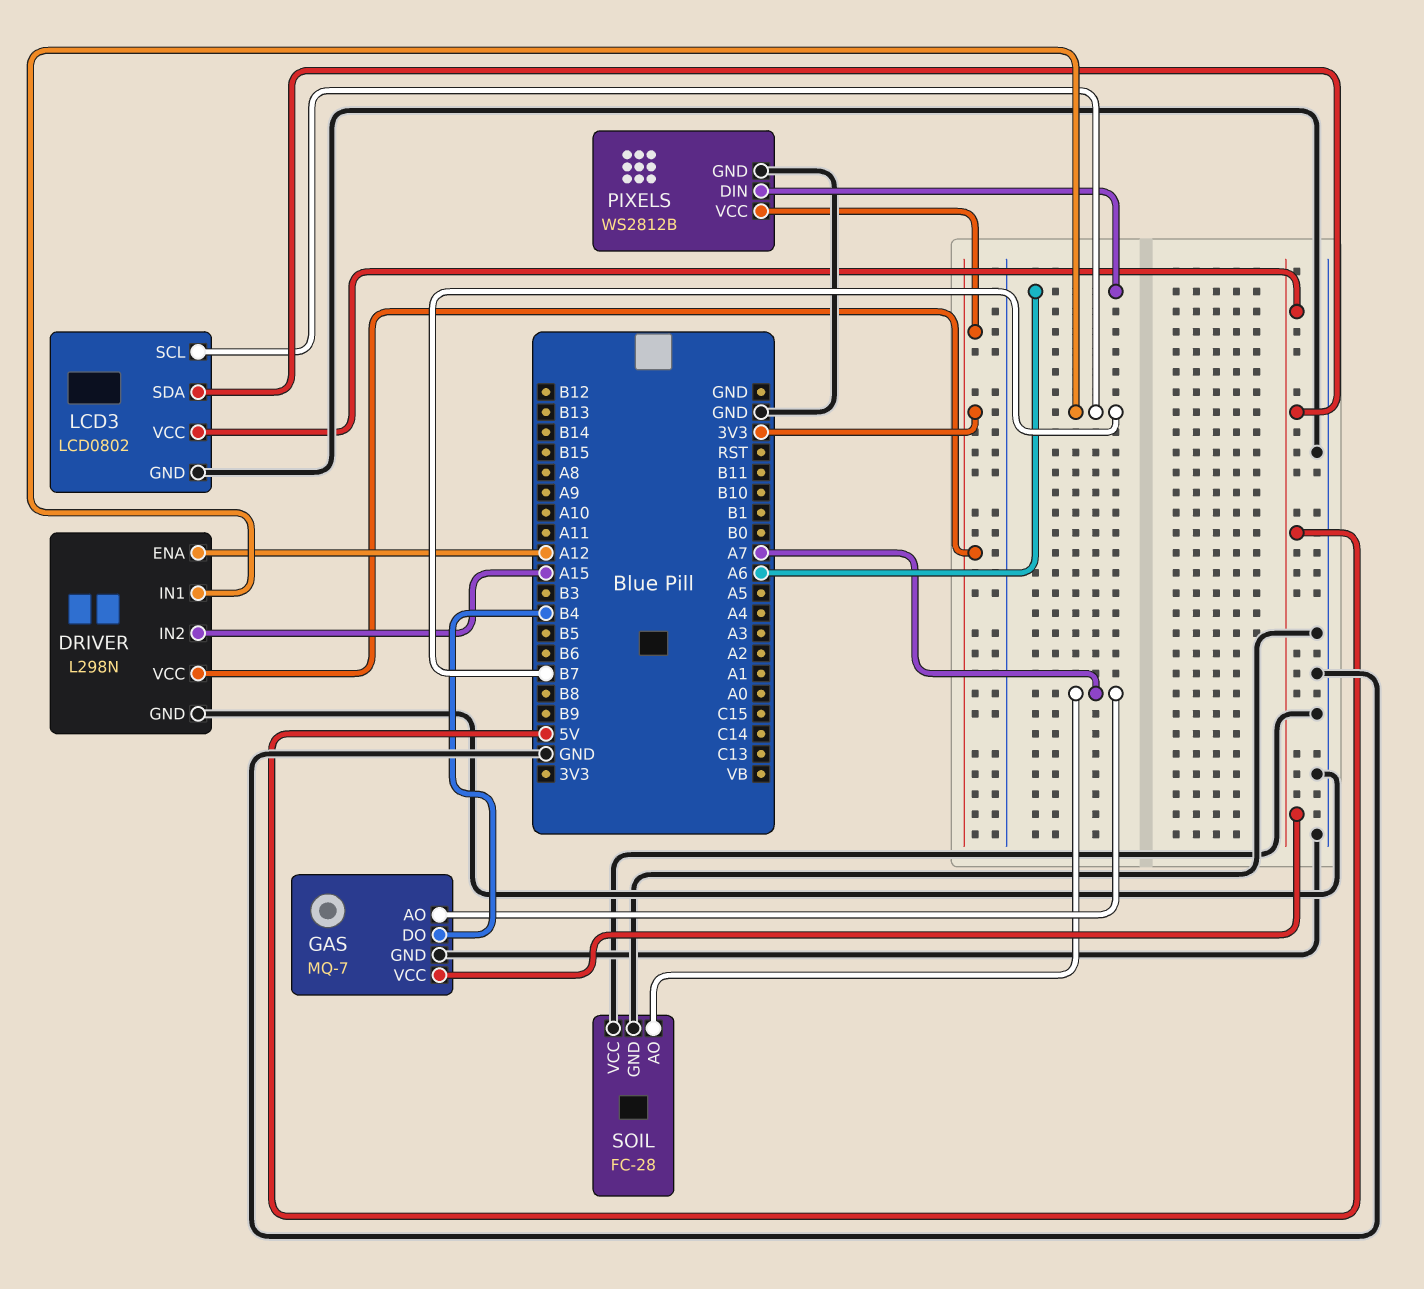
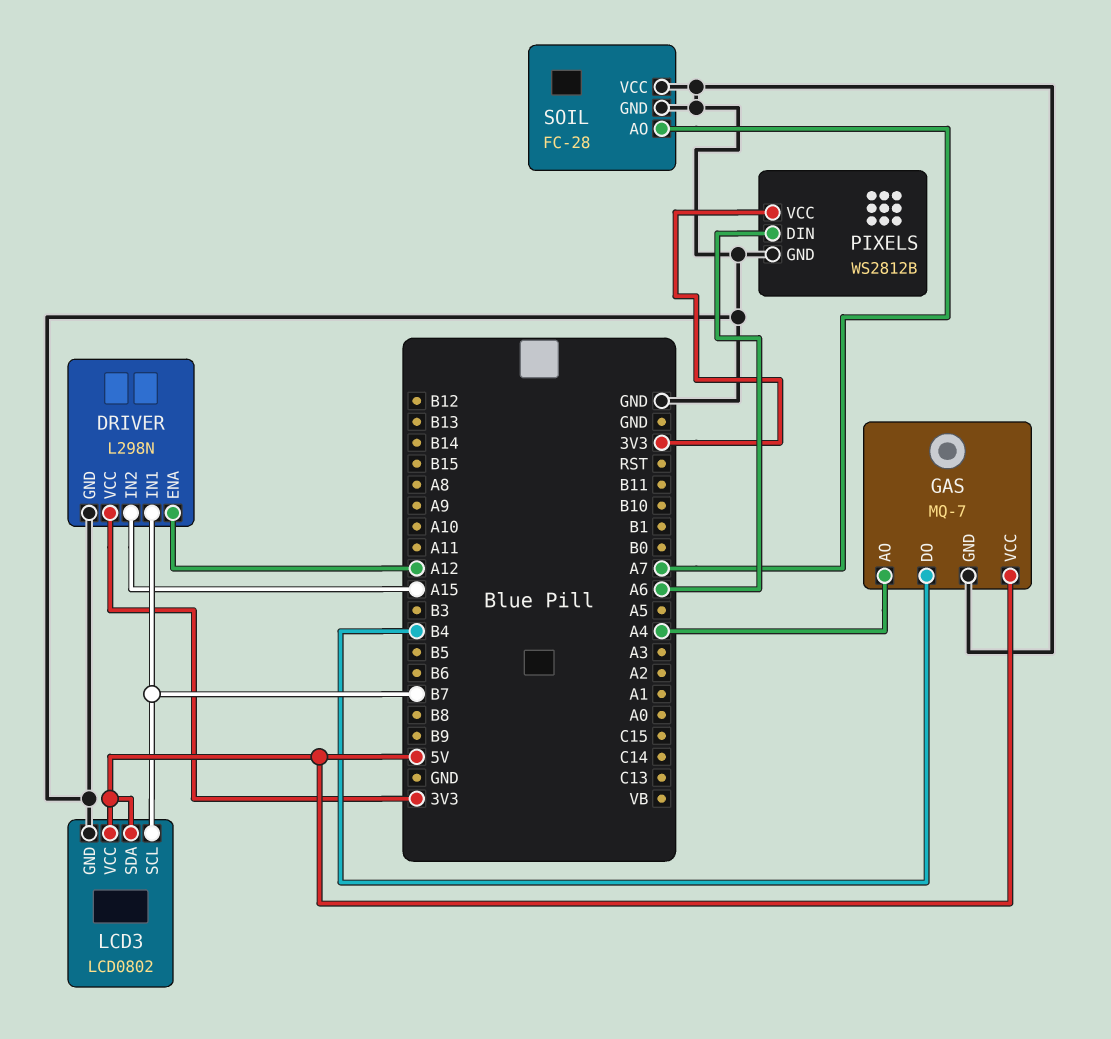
GAS pin AO: A7 -> A4

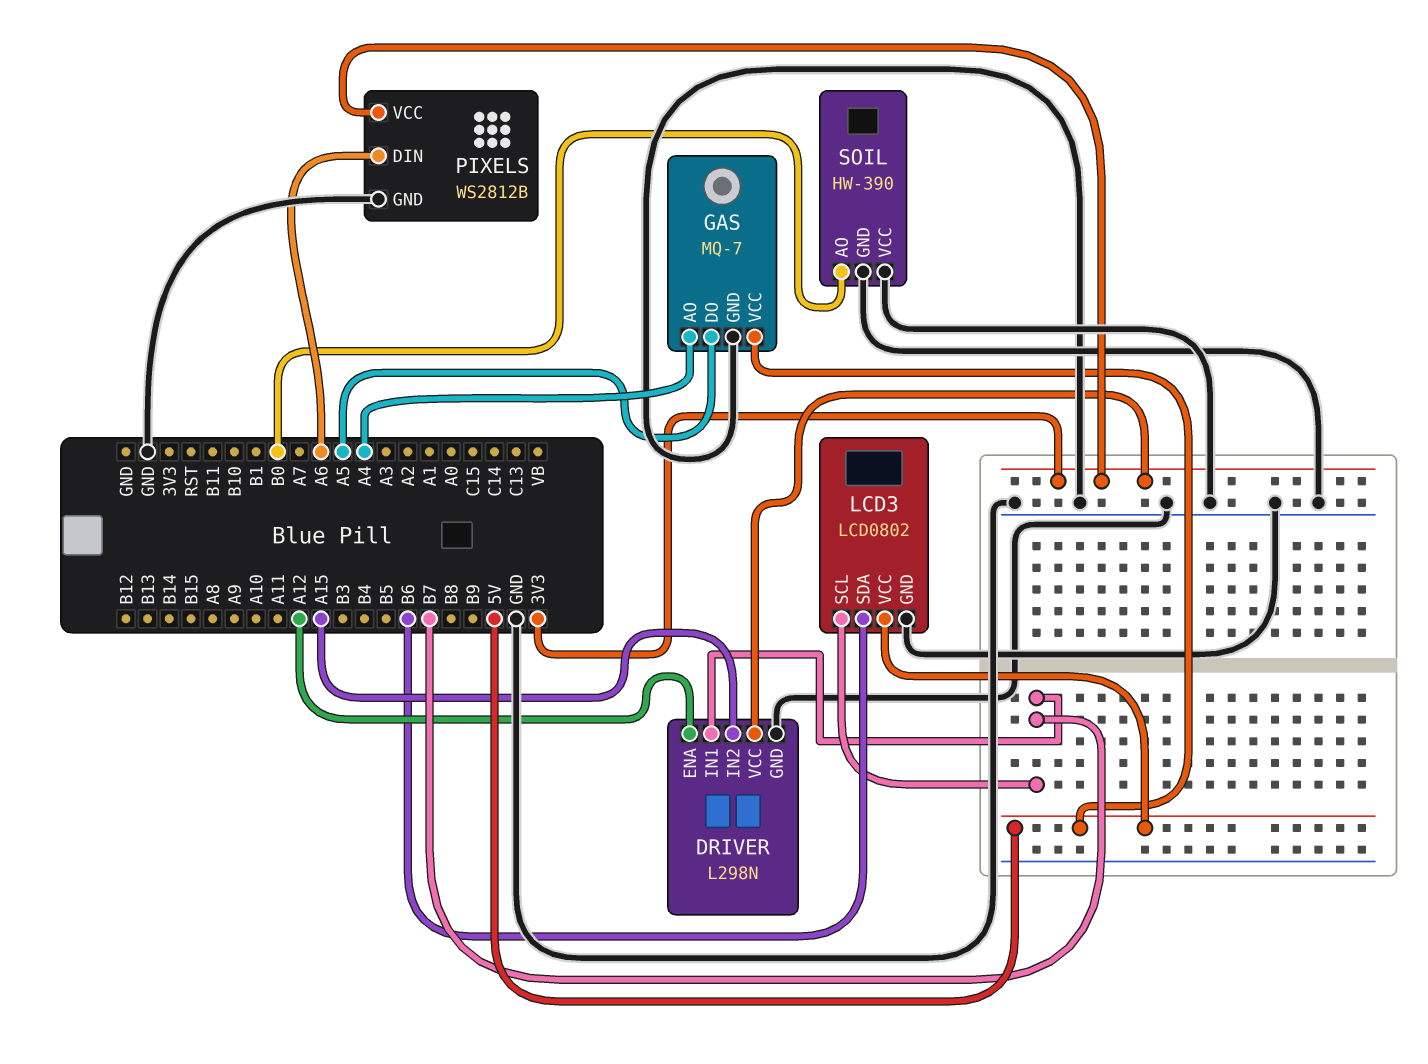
GAS pin DO: B4 -> A5
LCD3 pin SDA: 5V -> B6
SOIL: FC-28 -> HW-390
SOIL pin AO: A7 -> B0

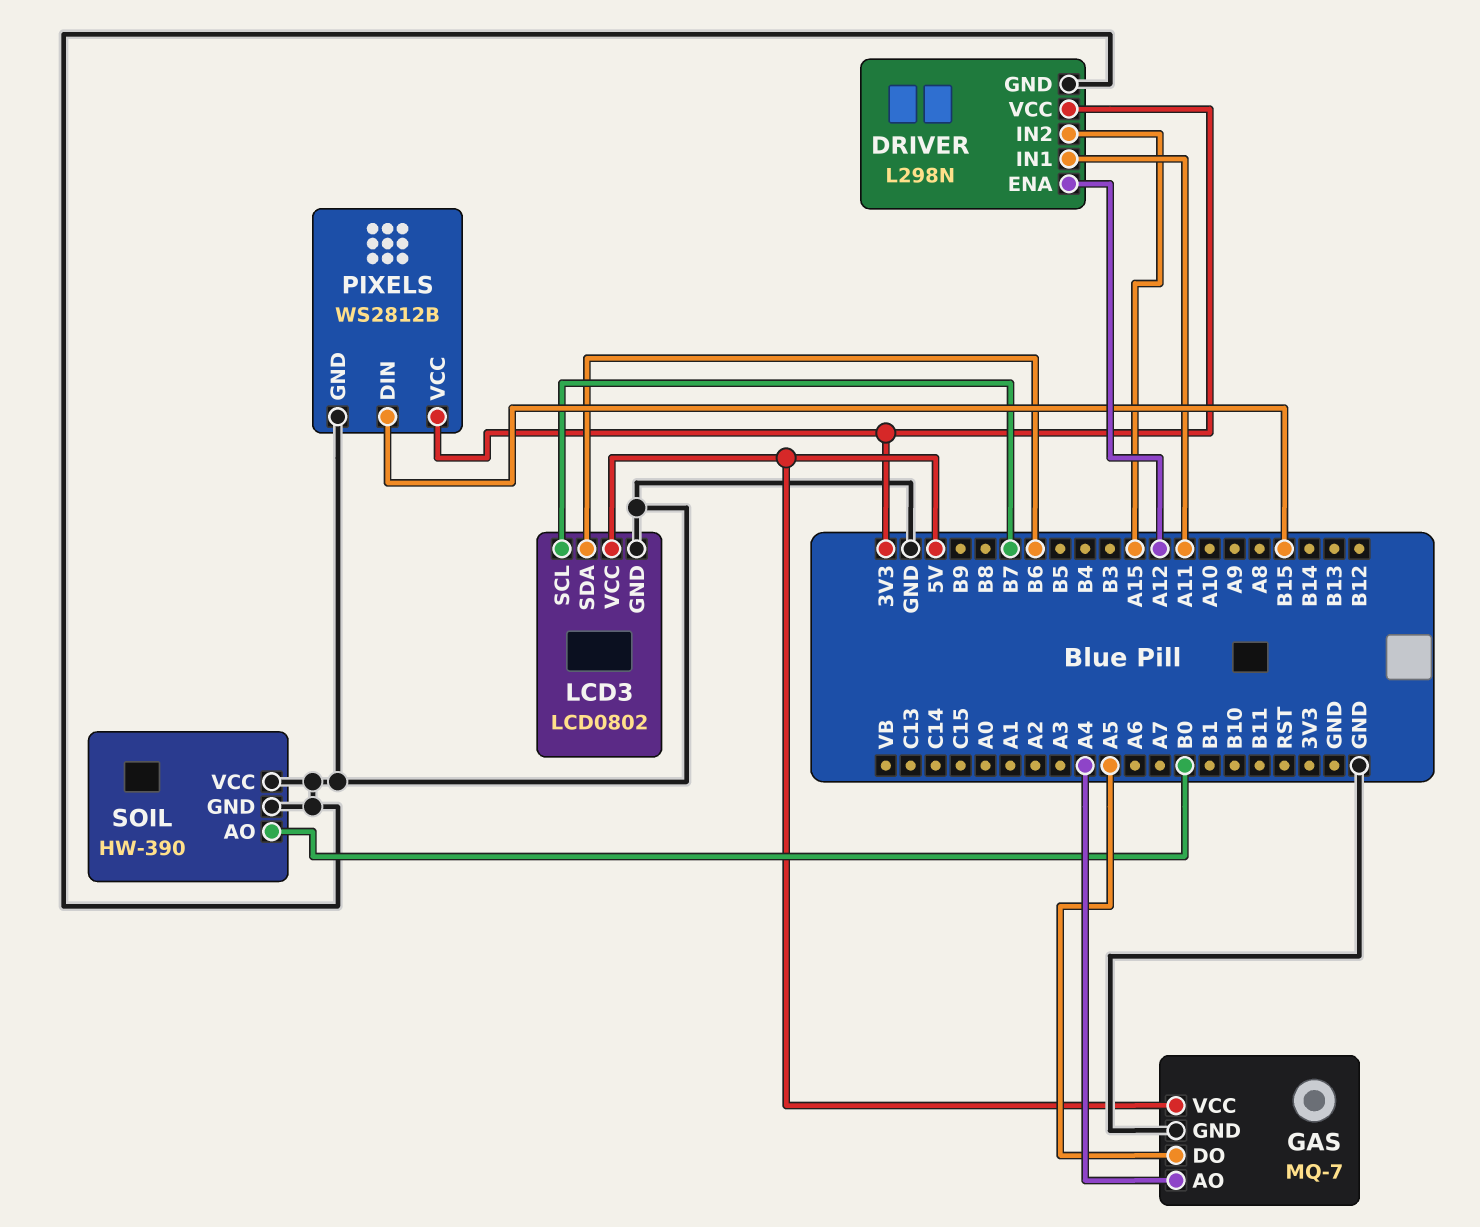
DRIVER pin IN1: B7 -> A11
PIXELS pin DIN: A6 -> B15

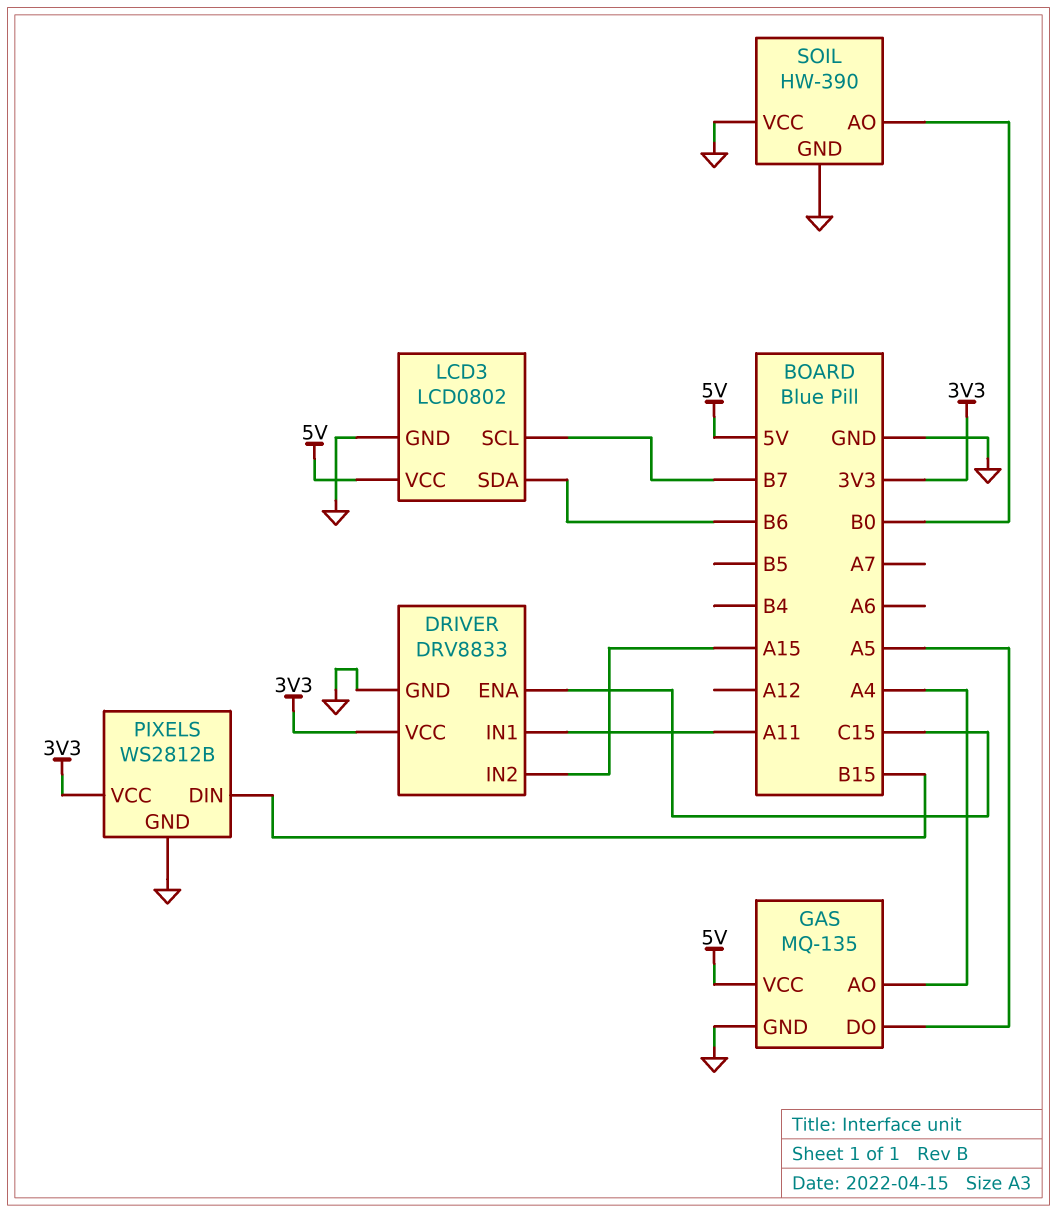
DRIVER: L298N -> DRV8833
DRIVER pin ENA: A12 -> C15
GAS: MQ-7 -> MQ-135

